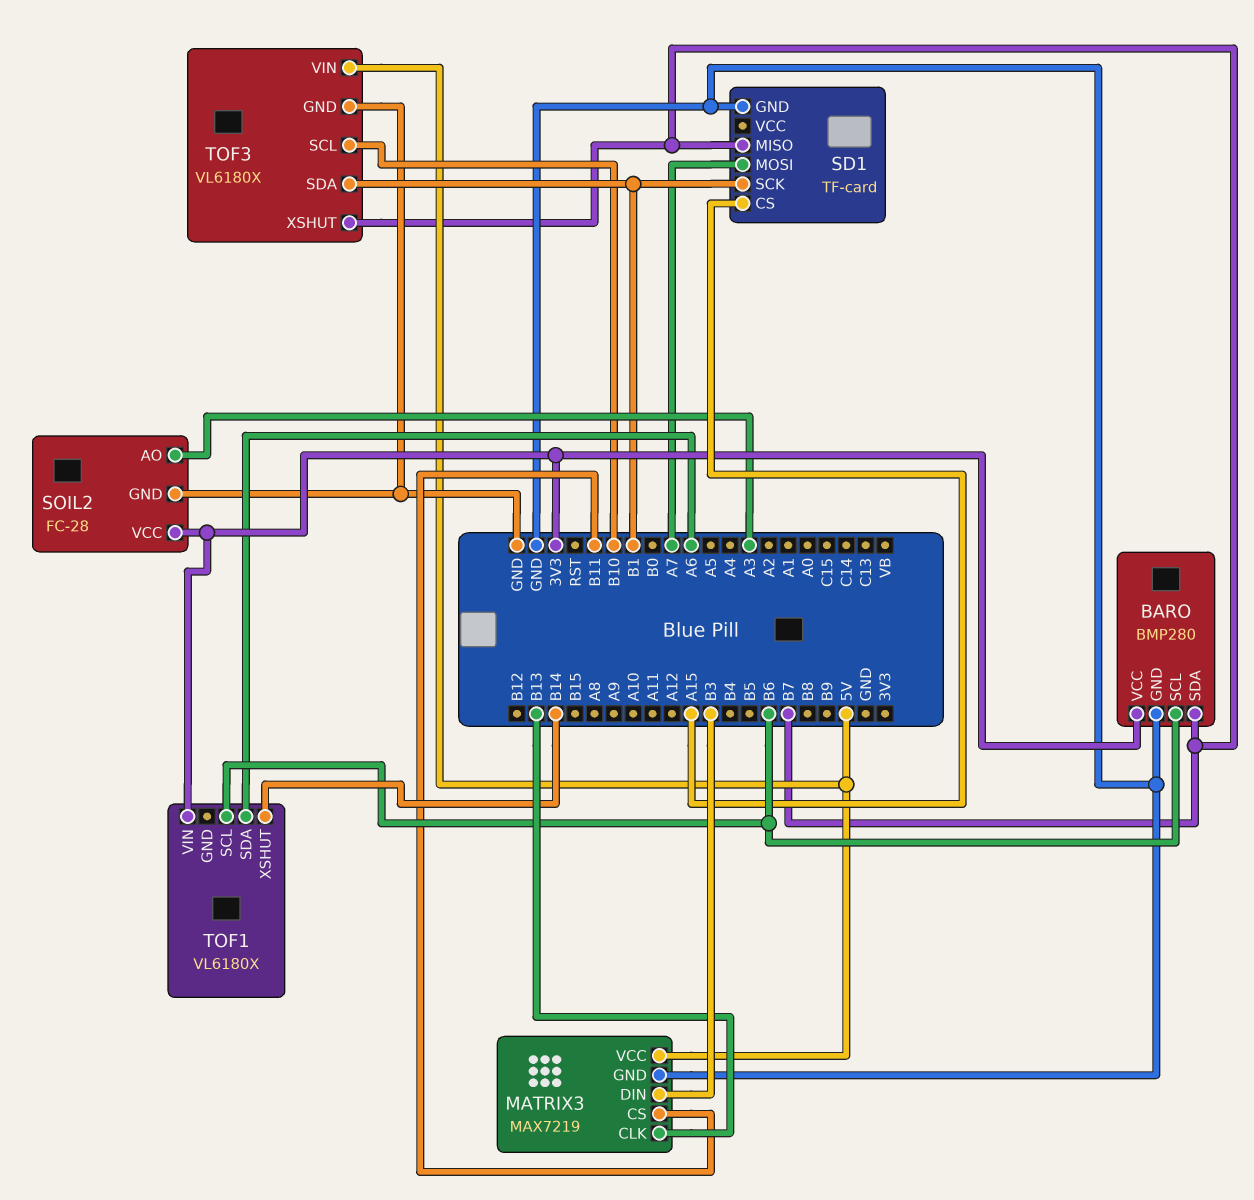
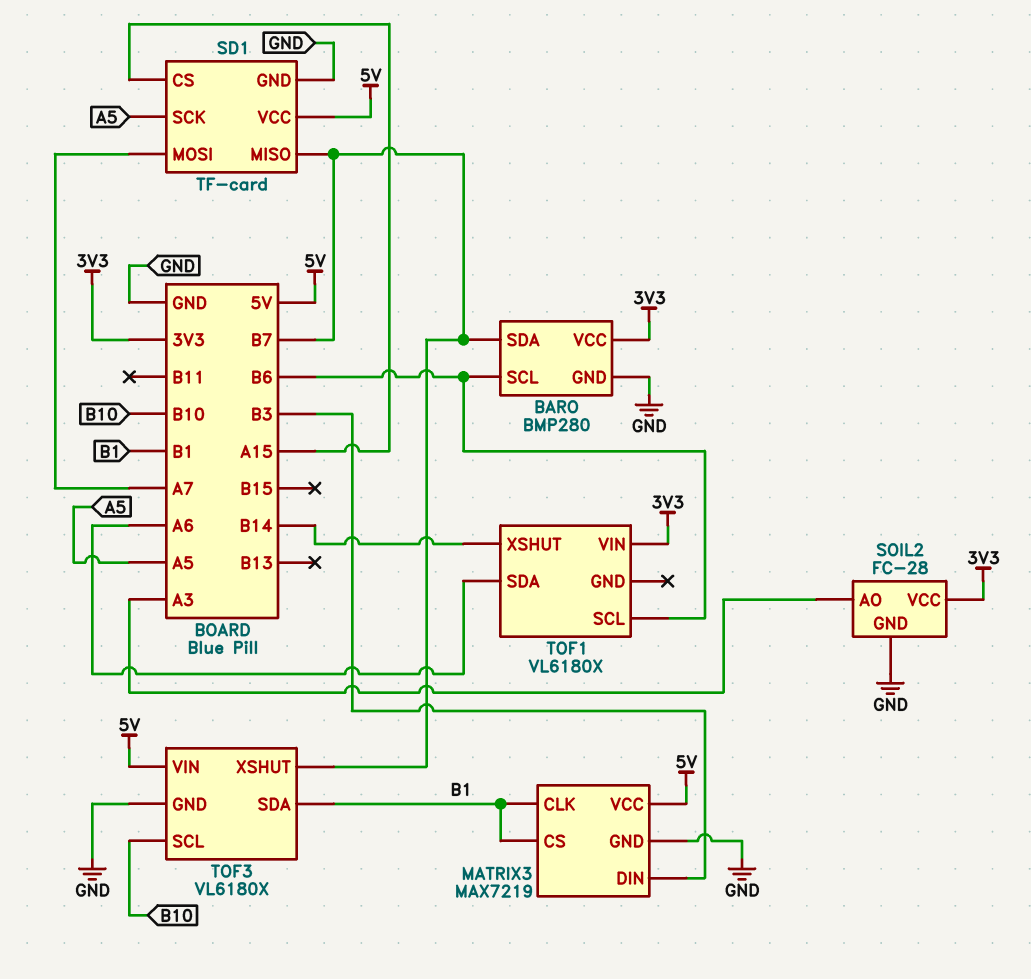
MATRIX3 pin CLK: B13 -> B1
MATRIX3 pin CS: B11 -> B1
SD1 pin SCK: B1 -> A5
SD1 pin VCC: none -> 5V

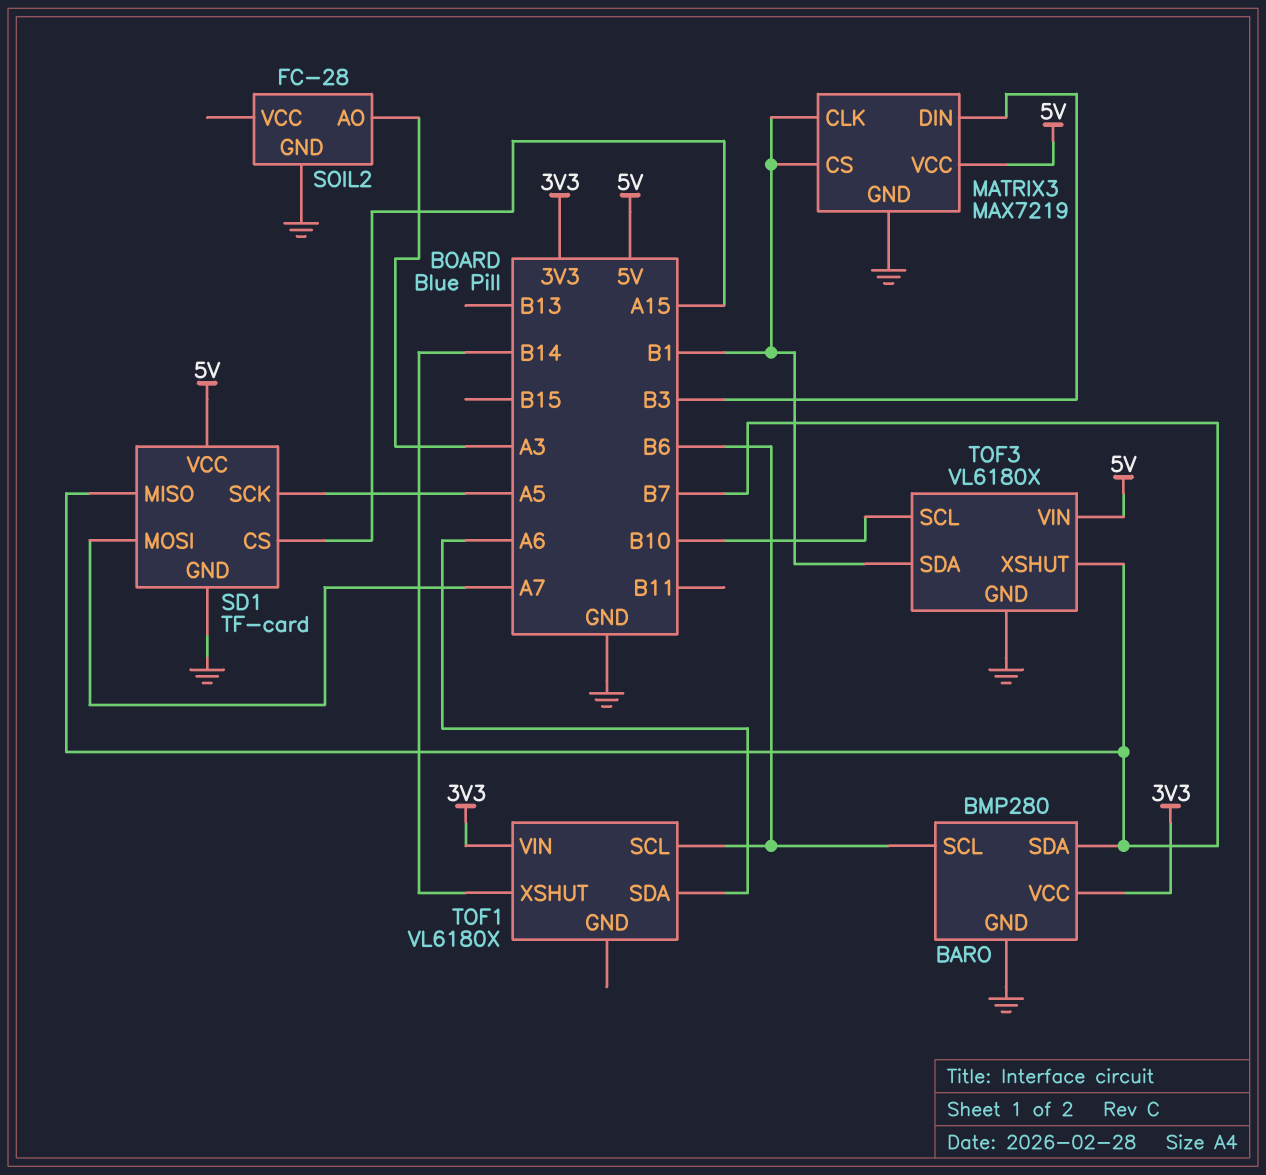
SOIL2 pin VCC: 3V3 -> none

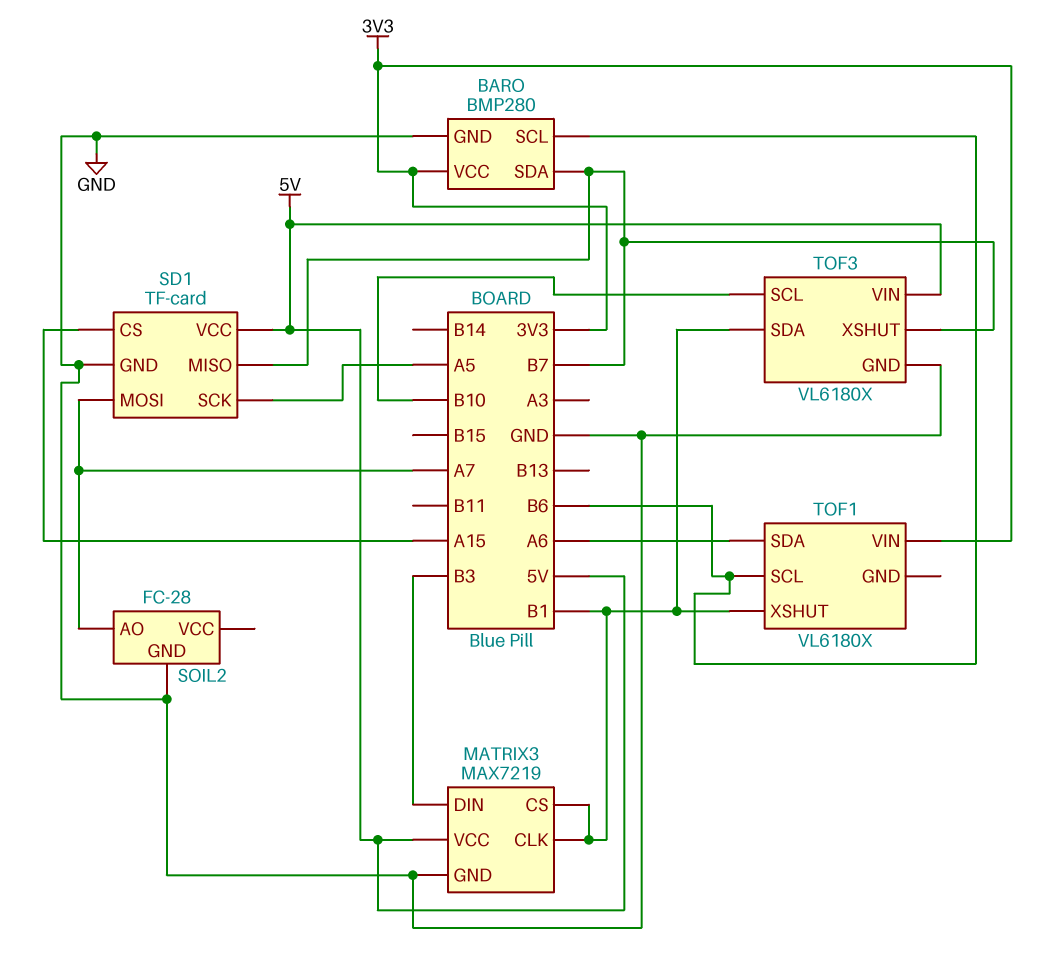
SOIL2 pin AO: A3 -> A7
TOF1 pin XSHUT: B14 -> B1

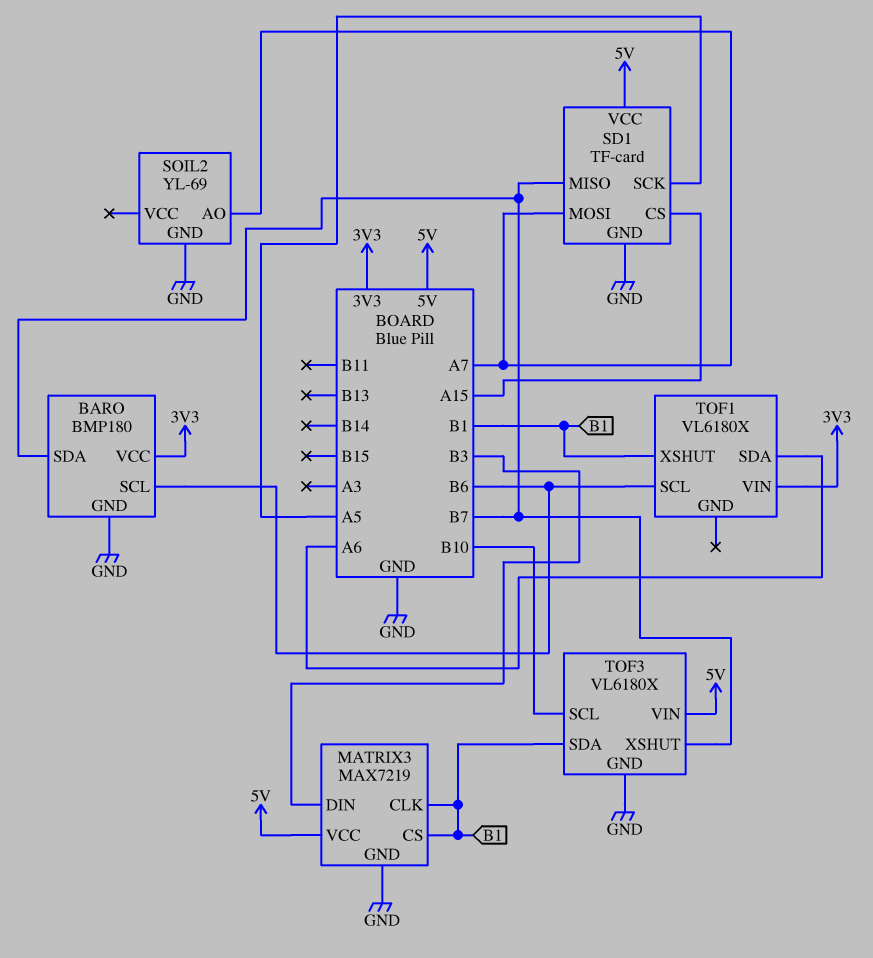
BARO: BMP280 -> BMP180
SOIL2: FC-28 -> YL-69

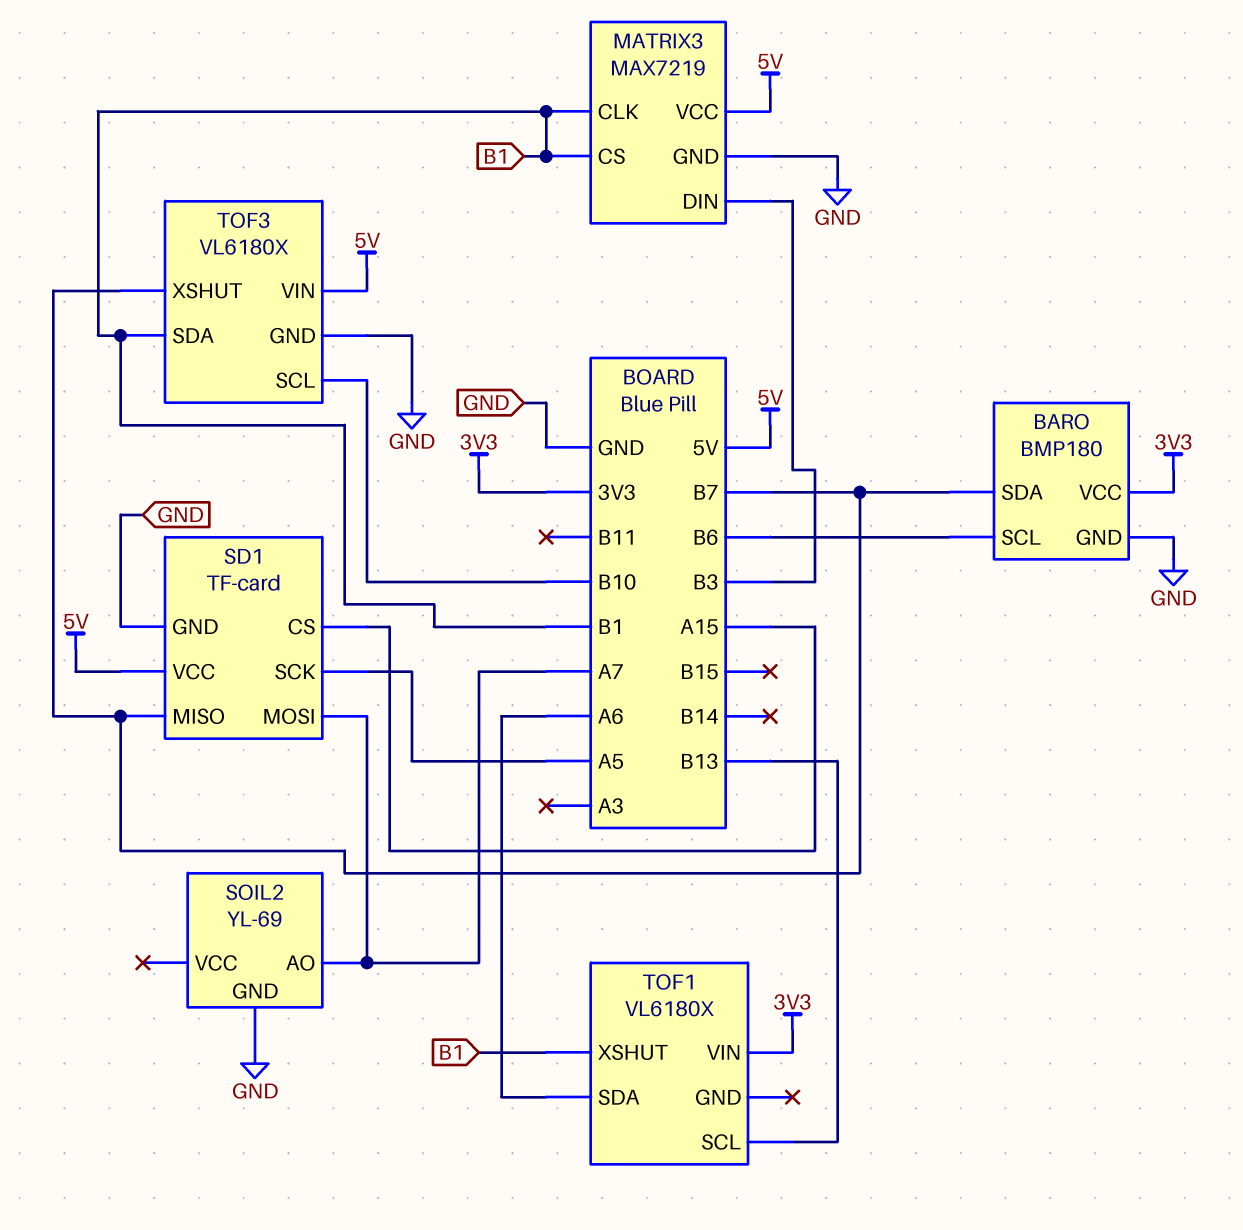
TOF1 pin SCL: B6 -> B13

